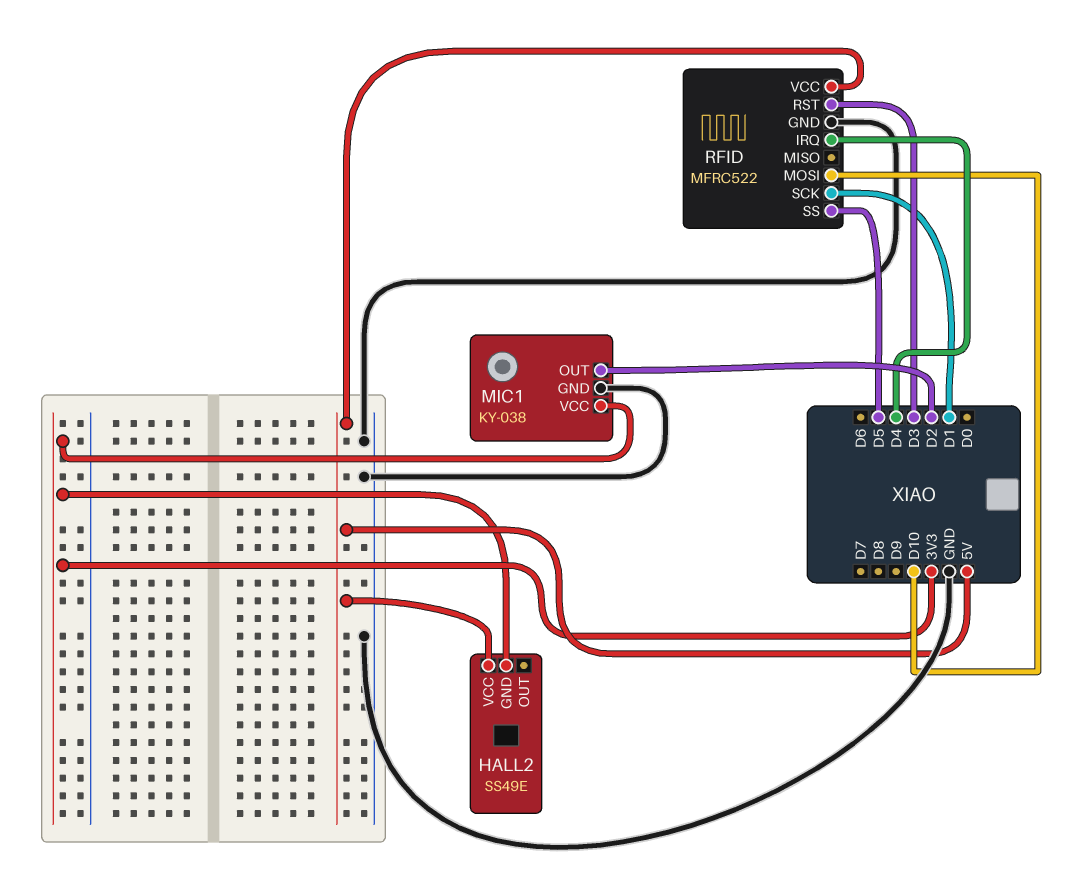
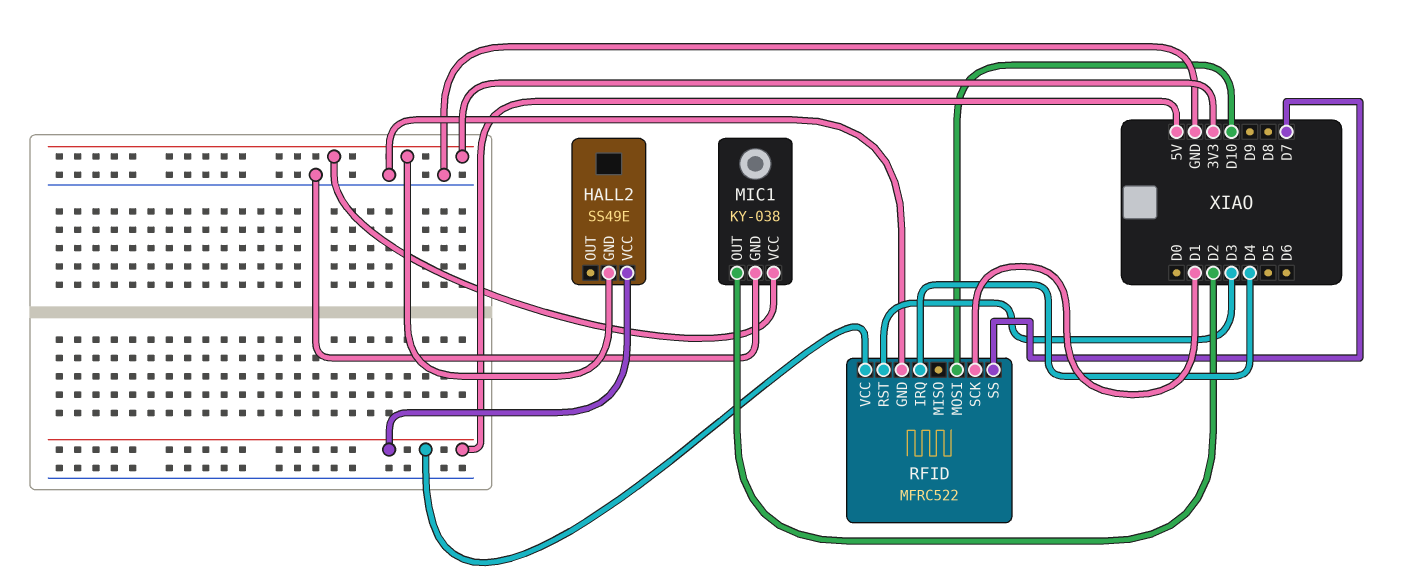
RFID pin SS: D5 -> D7

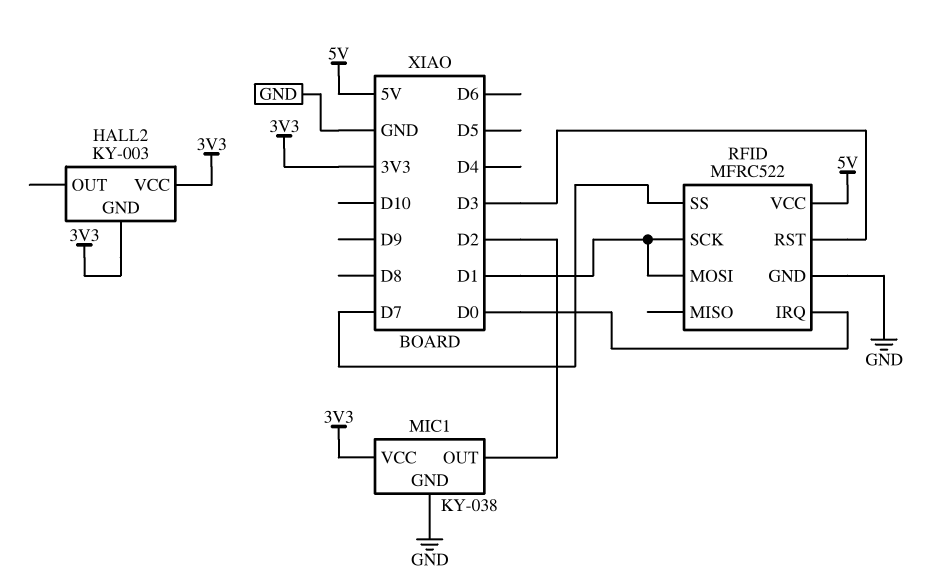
HALL2: SS49E -> KY-003
HALL2 pin VCC: 5V -> 3V3
RFID pin IRQ: D4 -> D0
RFID pin MOSI: D10 -> D1

